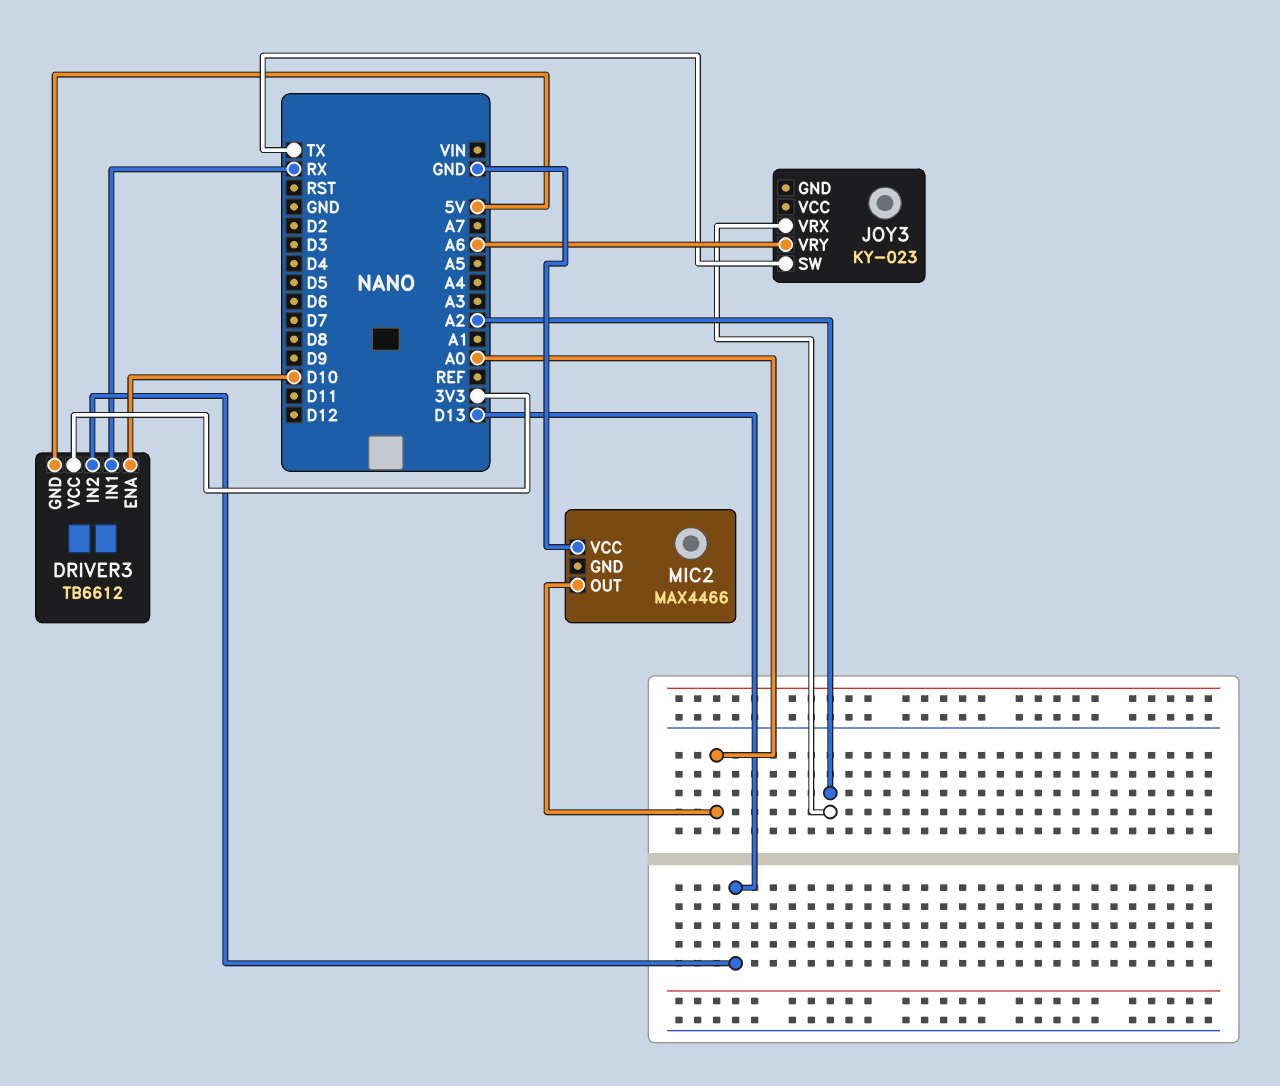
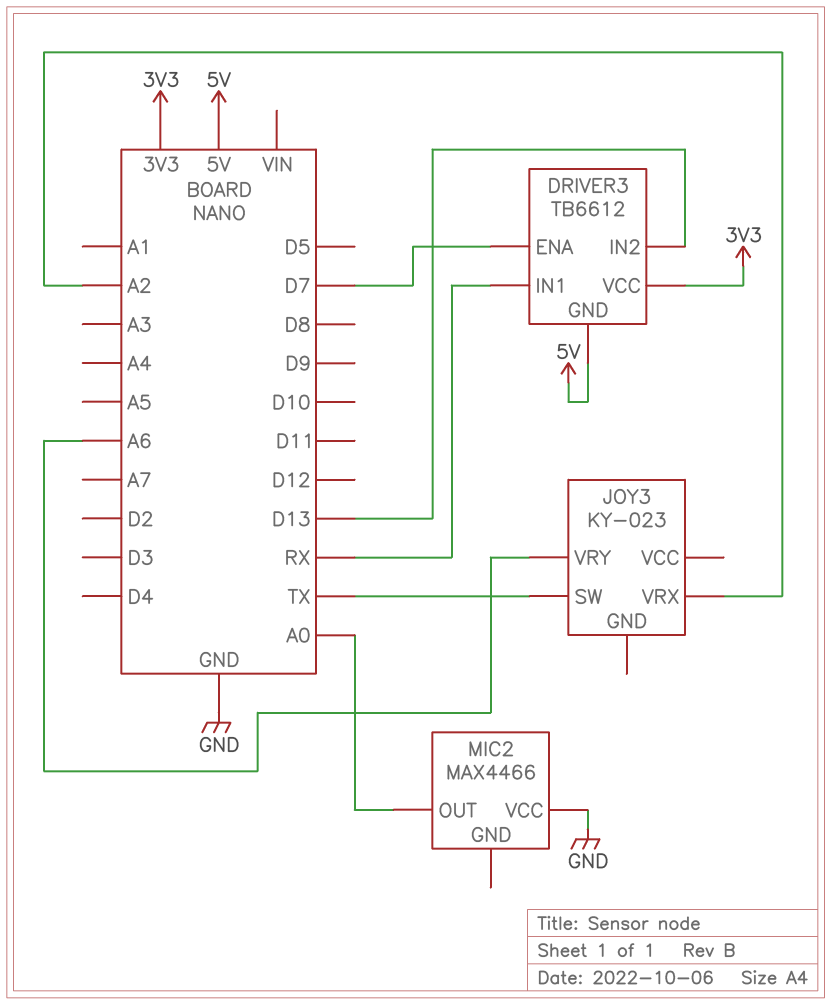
DRIVER3 pin ENA: D10 -> D7

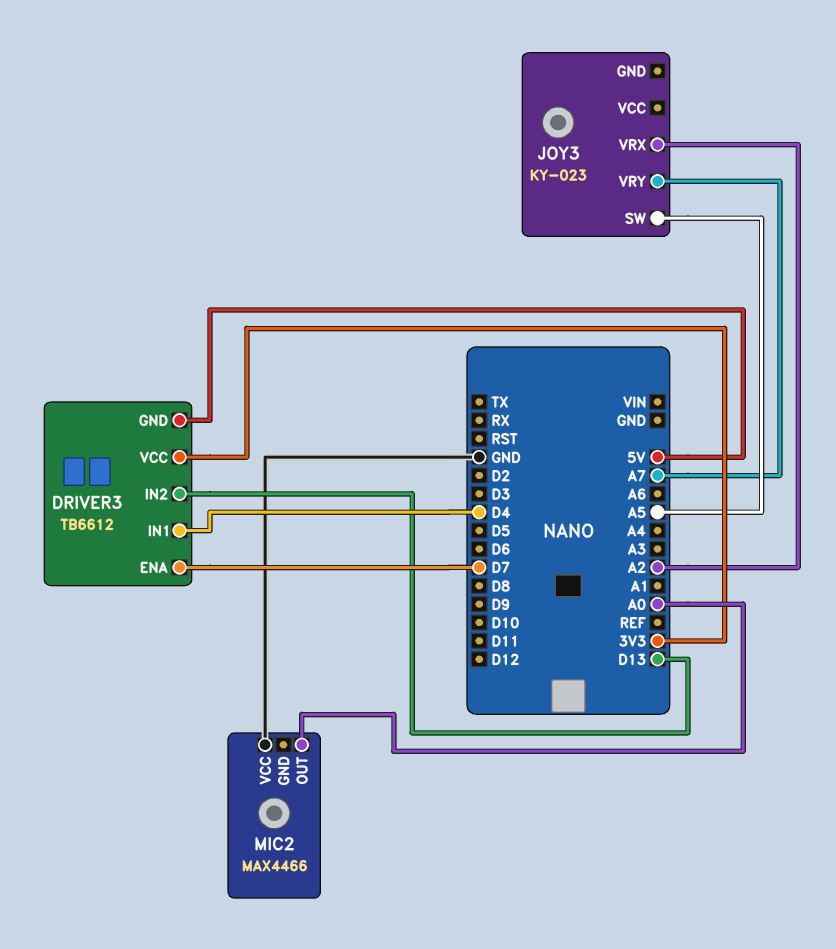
DRIVER3 pin IN1: RX -> D4
JOY3 pin SW: TX -> A5
JOY3 pin VRY: A6 -> A7

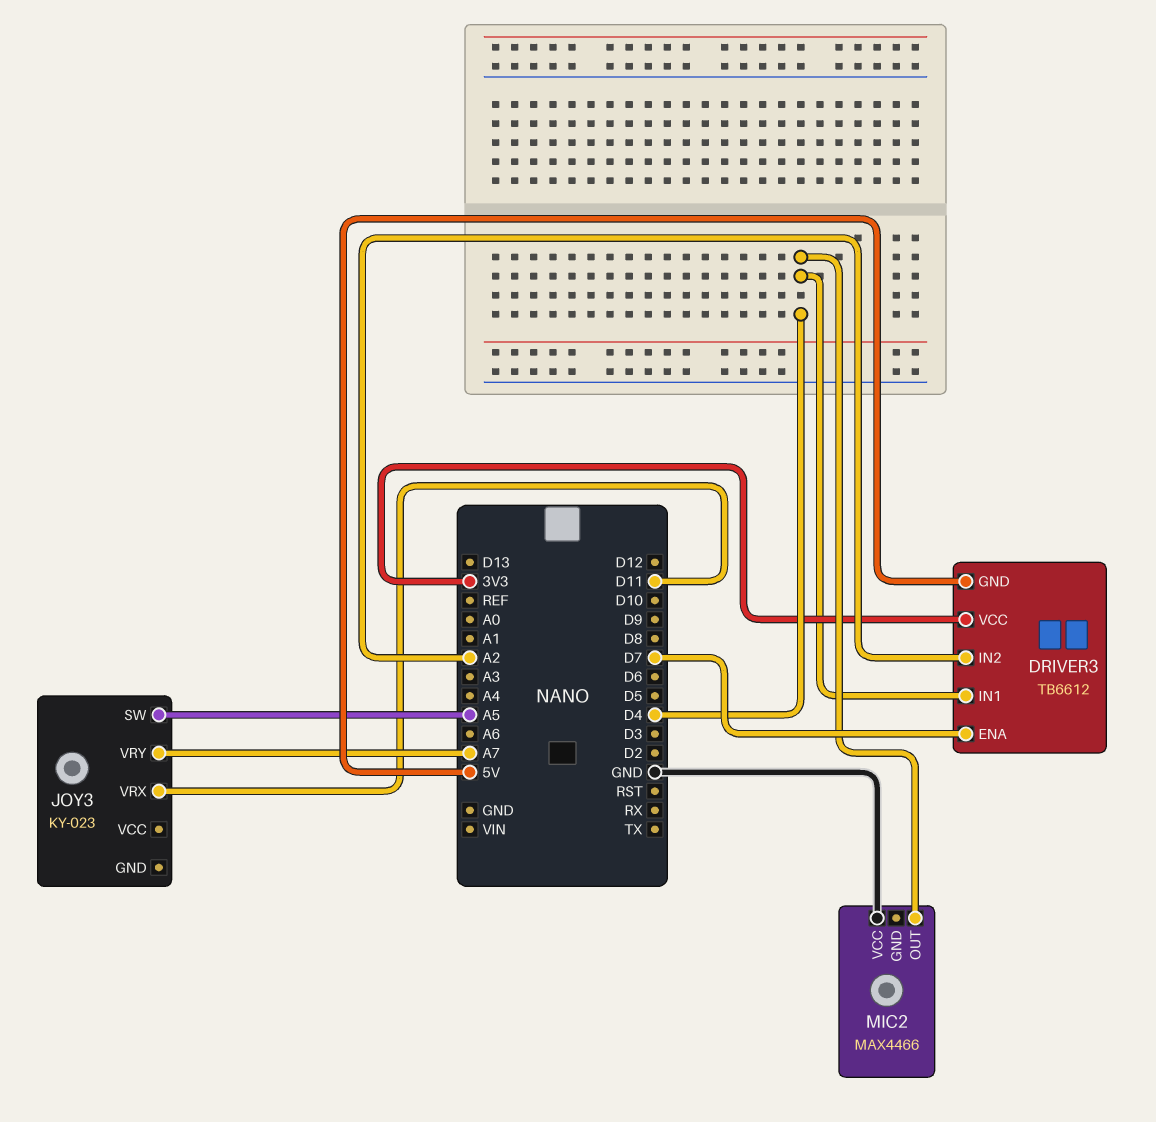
DRIVER3 pin IN2: D13 -> A2
JOY3 pin VRX: A2 -> D11
MIC2 pin OUT: A0 -> D4

